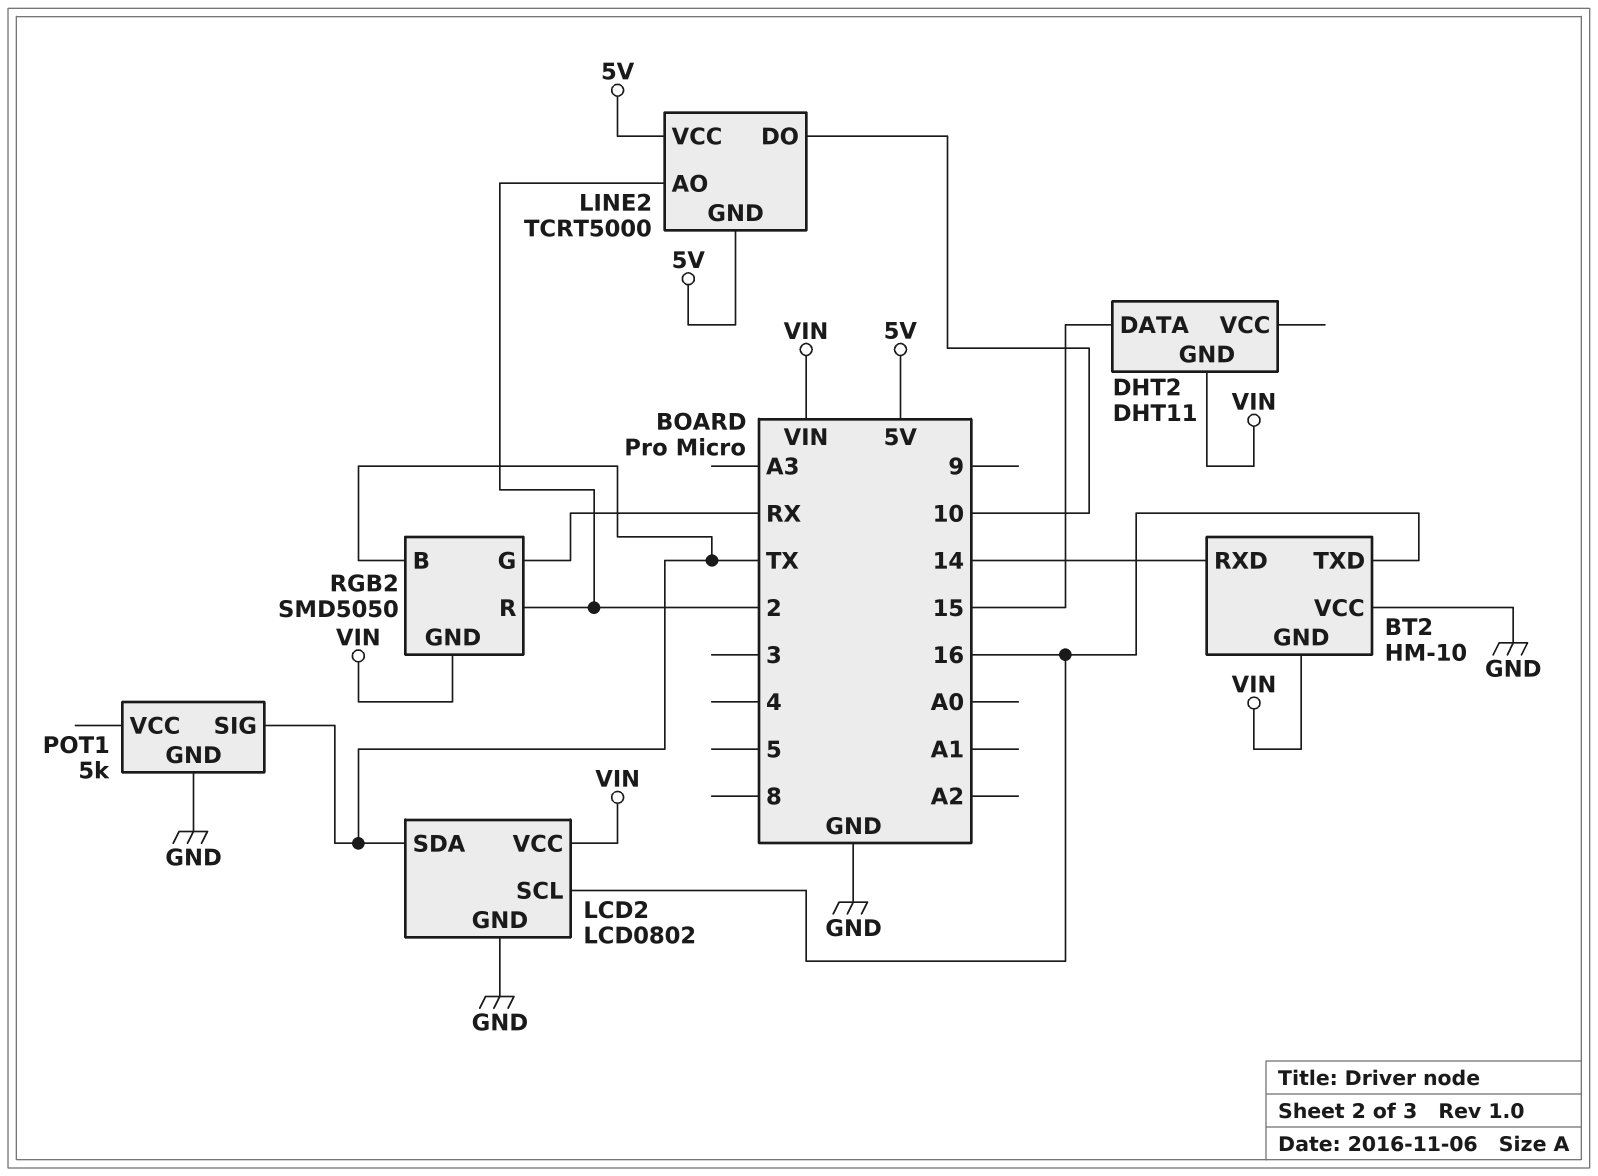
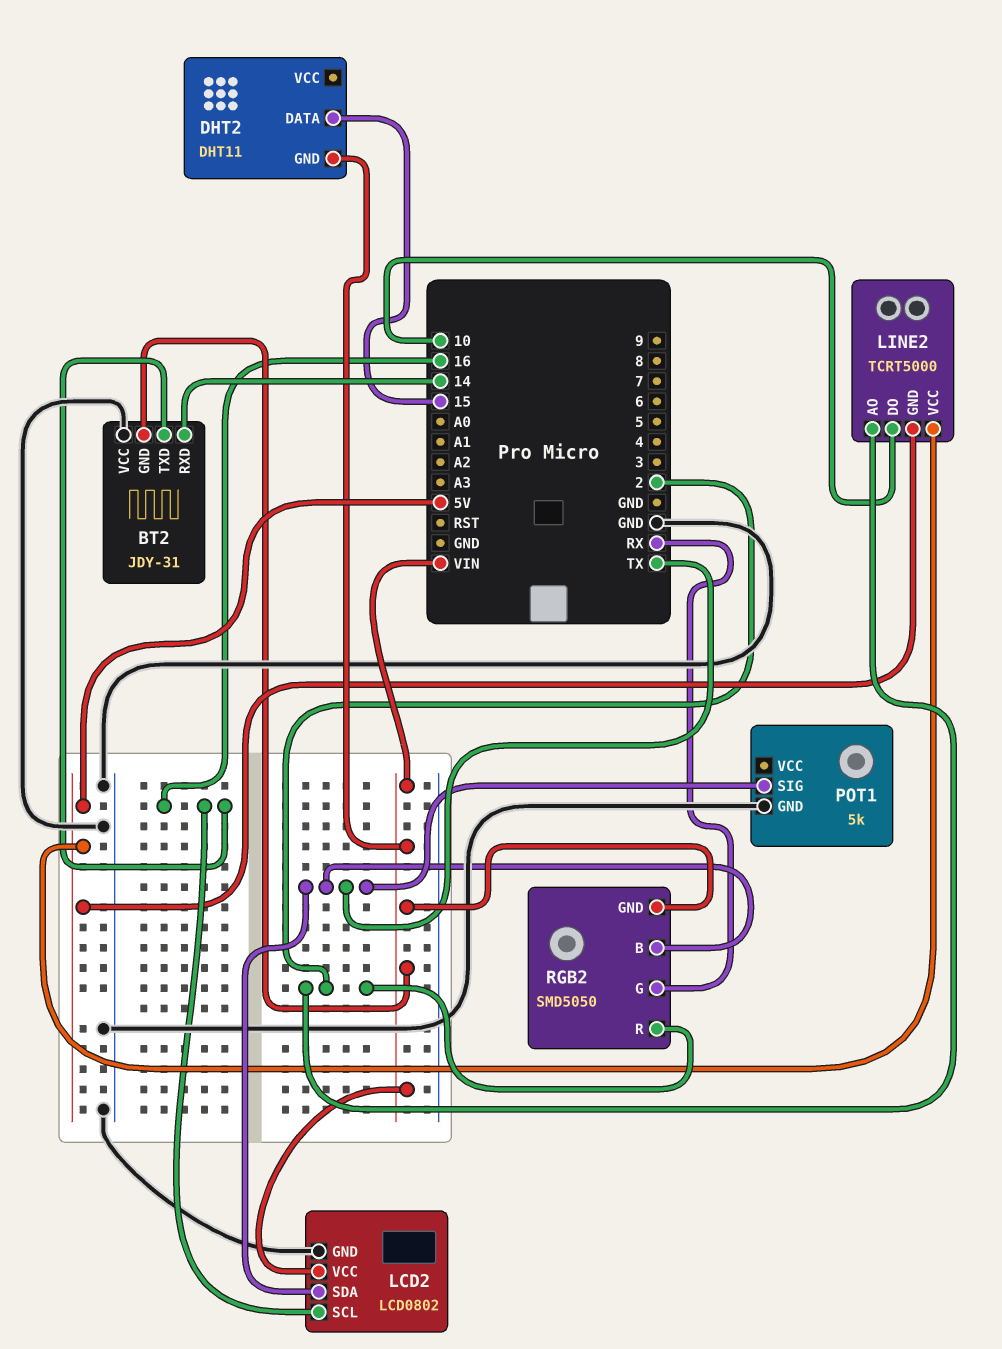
BT2: HM-10 -> JDY-31

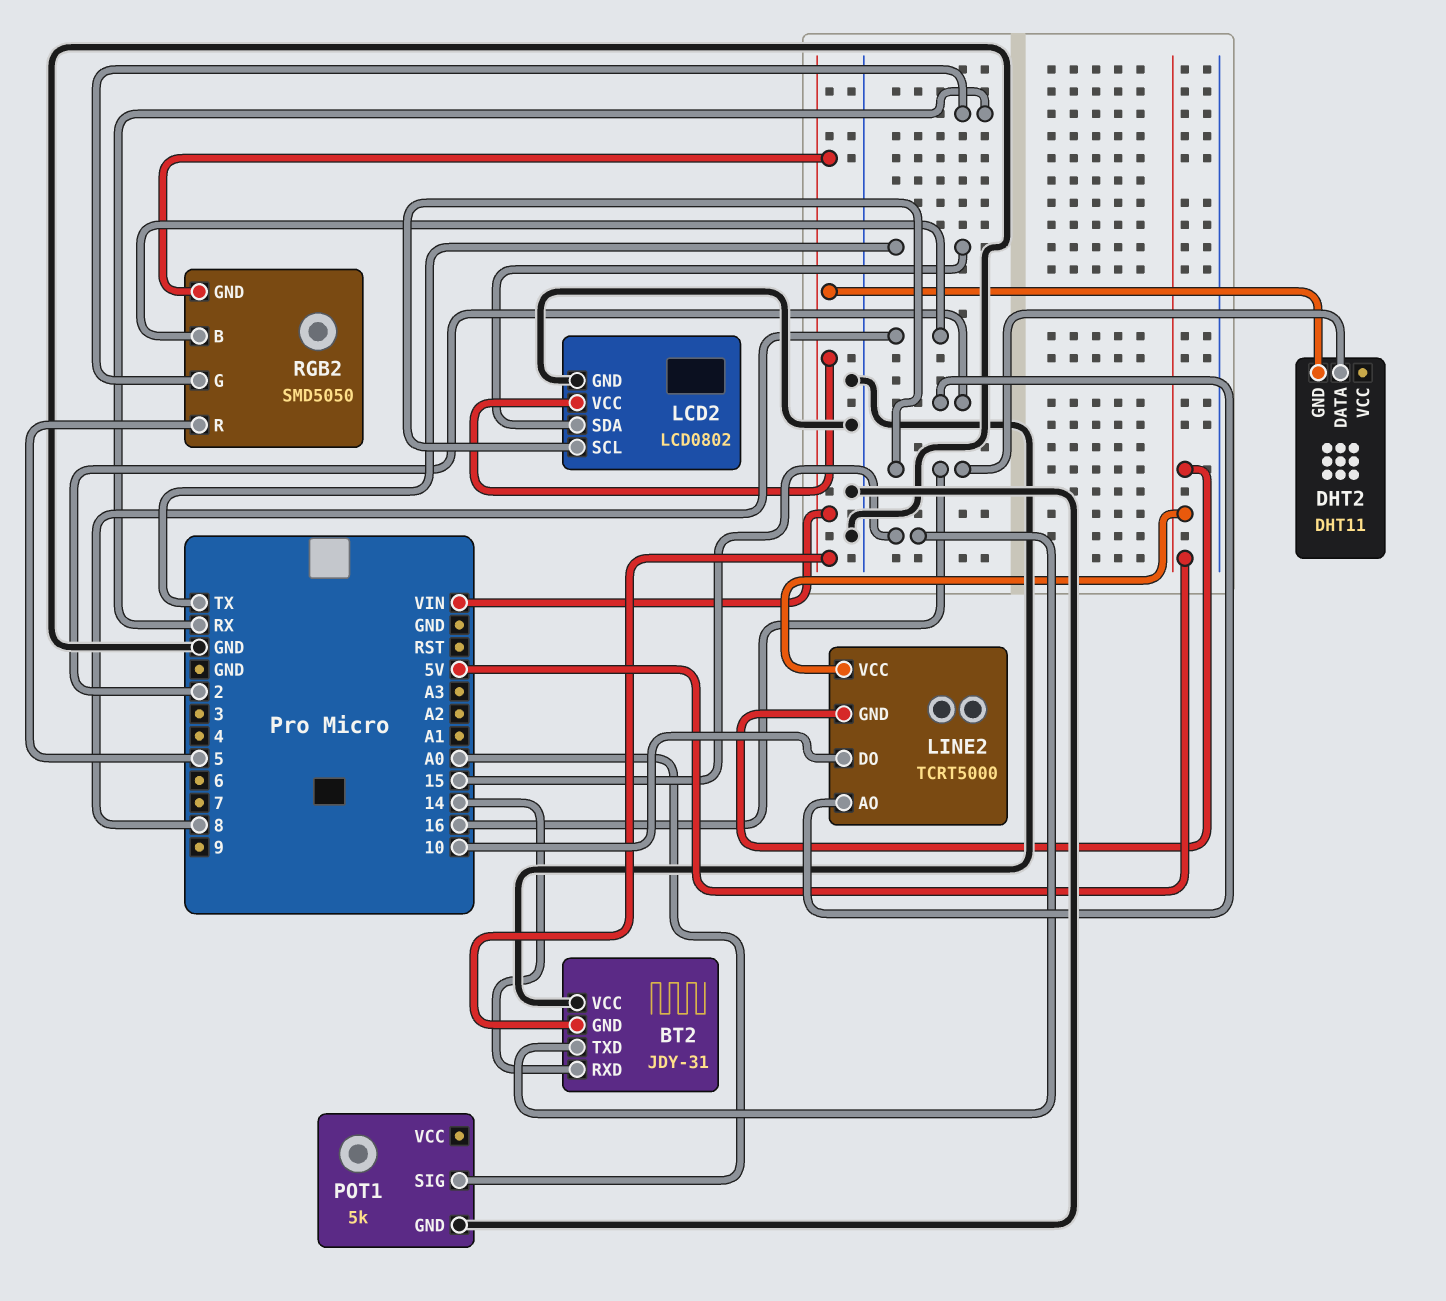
BT2 pin TXD: 16 -> 15
DHT2 pin DATA: 15 -> 16
POT1 pin SIG: TX -> A0
RGB2 pin B: TX -> 8
RGB2 pin R: 2 -> 5

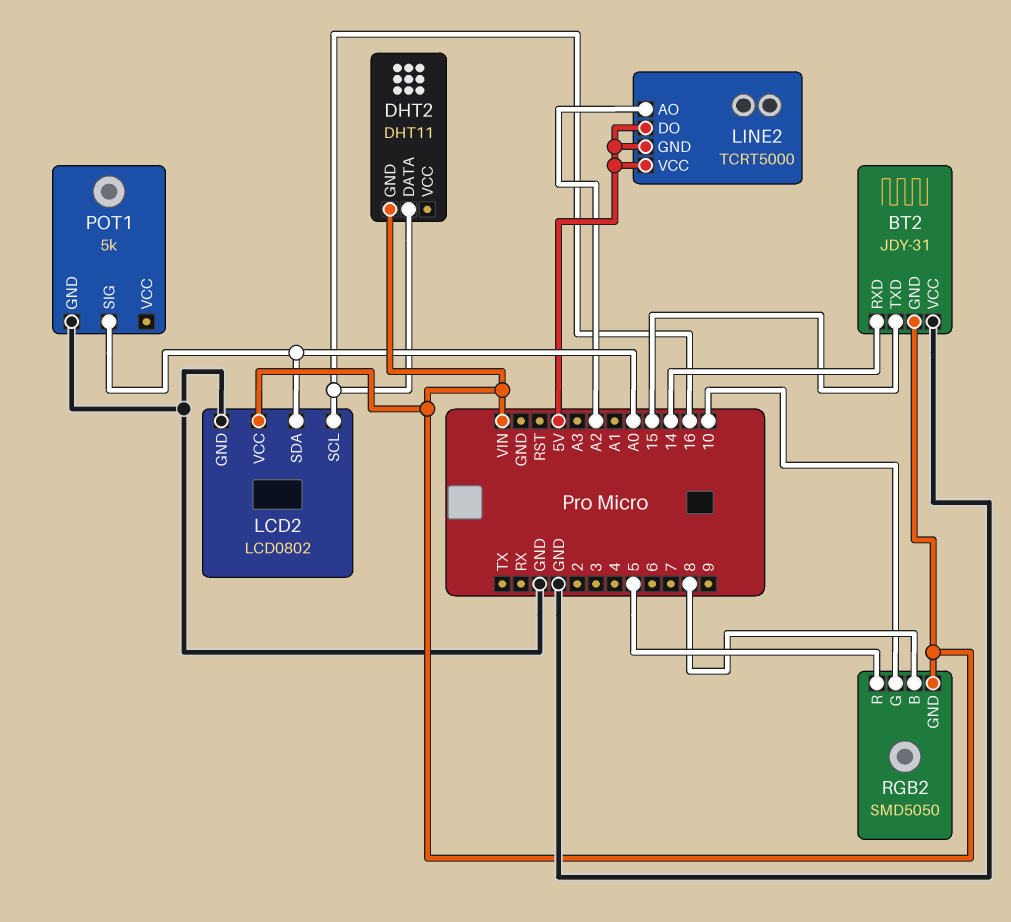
LCD2 pin SDA: TX -> A0
LINE2 pin AO: 2 -> A2
LINE2 pin DO: 10 -> 5V
RGB2 pin G: RX -> 10

